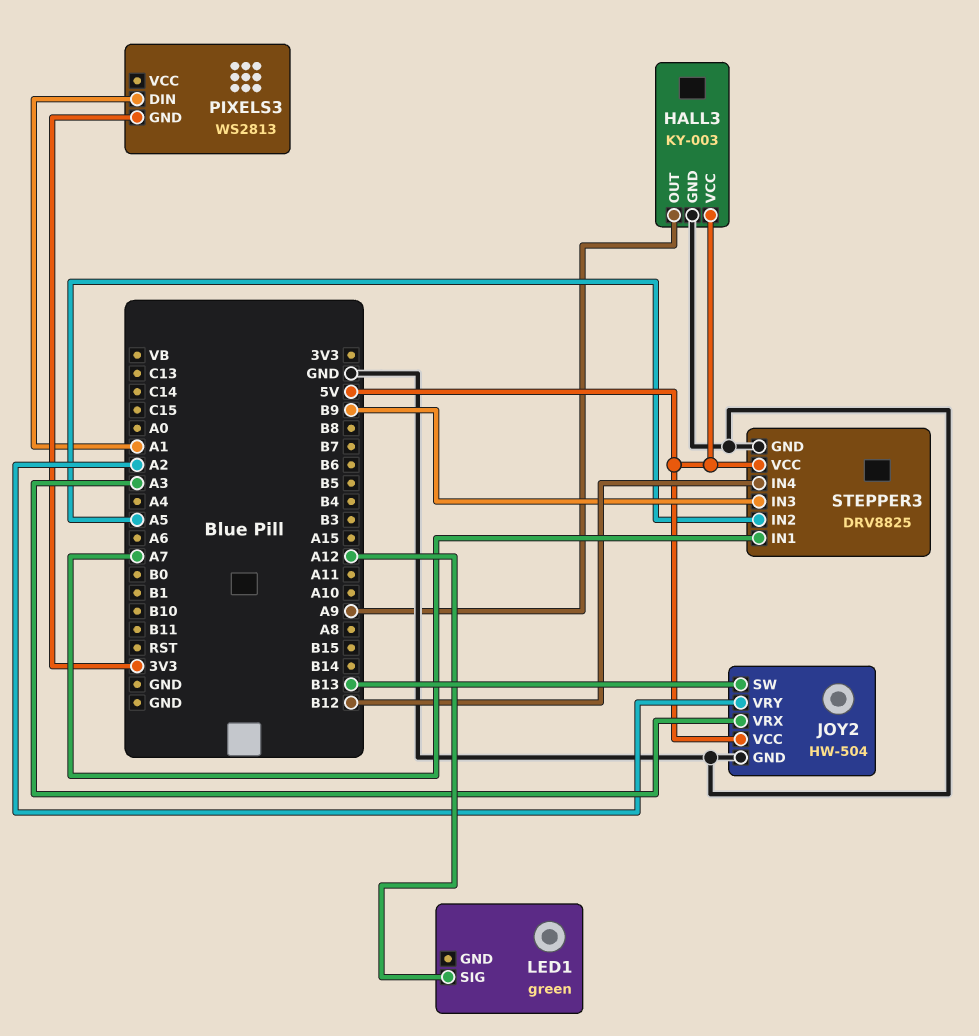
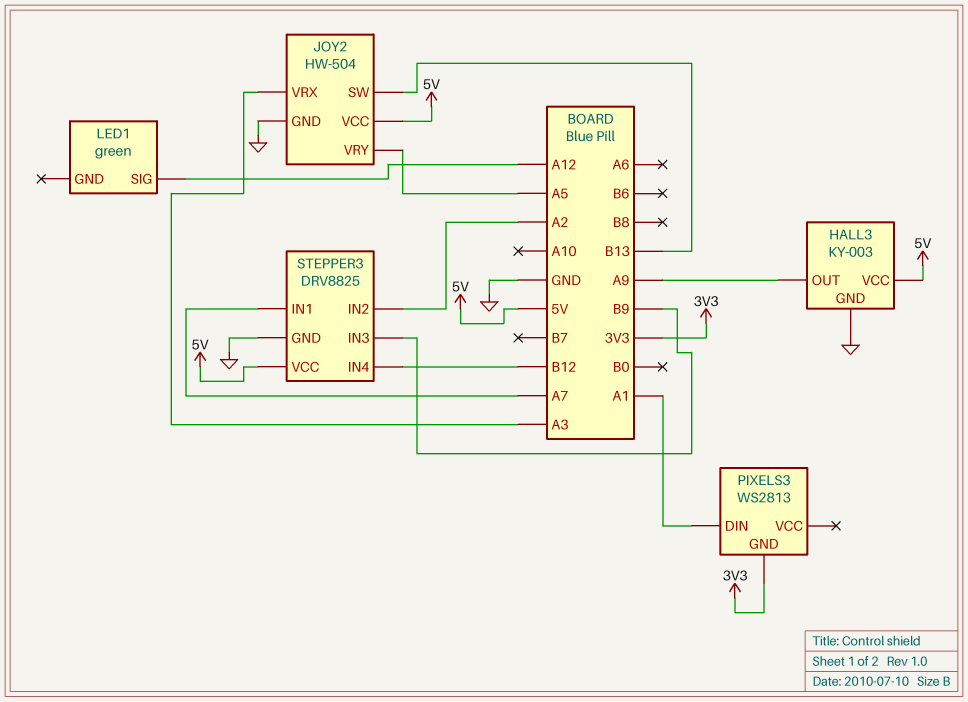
JOY2 pin VRY: A2 -> A5
STEPPER3 pin IN2: A5 -> A2

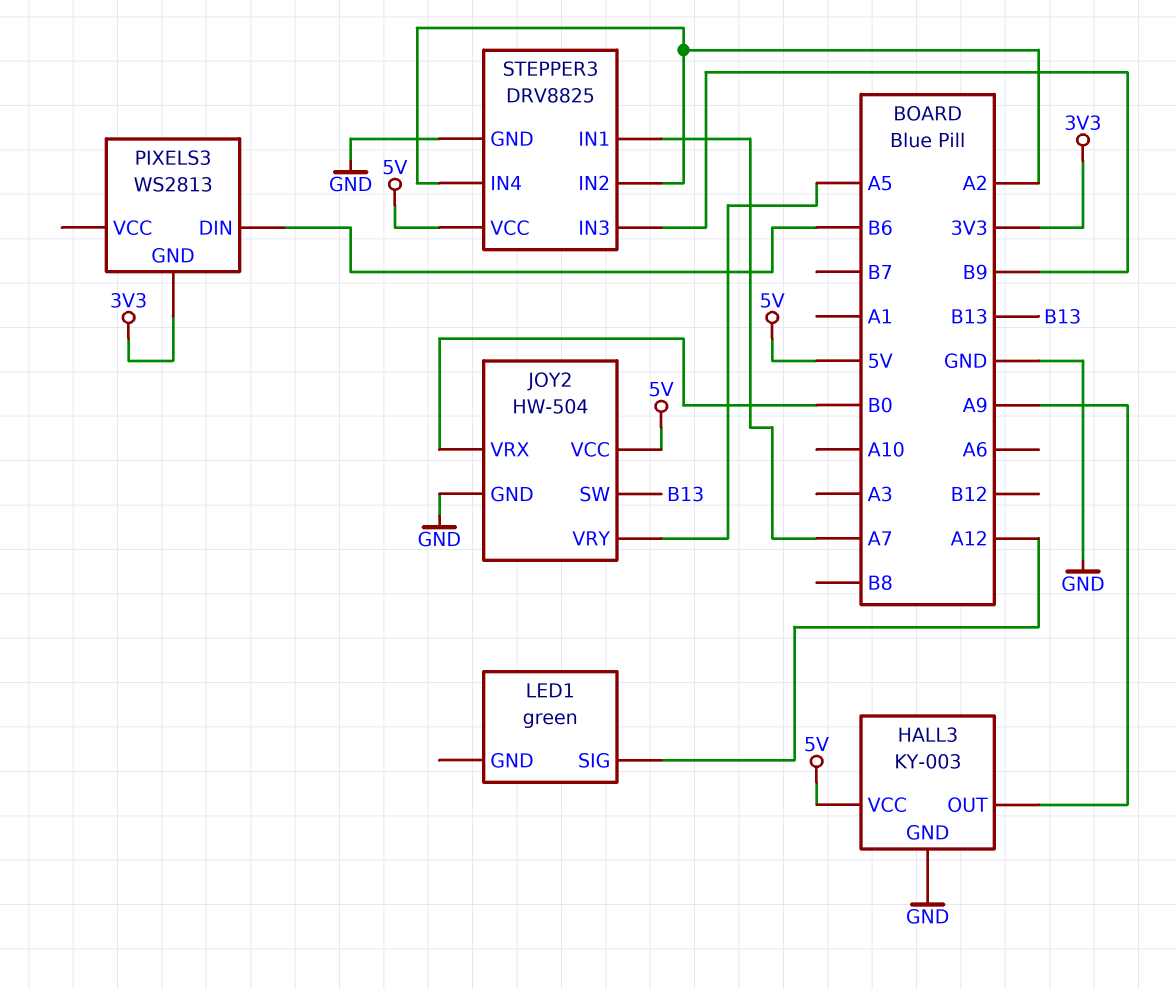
JOY2 pin VRX: A3 -> B0
PIXELS3 pin DIN: A1 -> B6
STEPPER3 pin IN4: B12 -> A2

